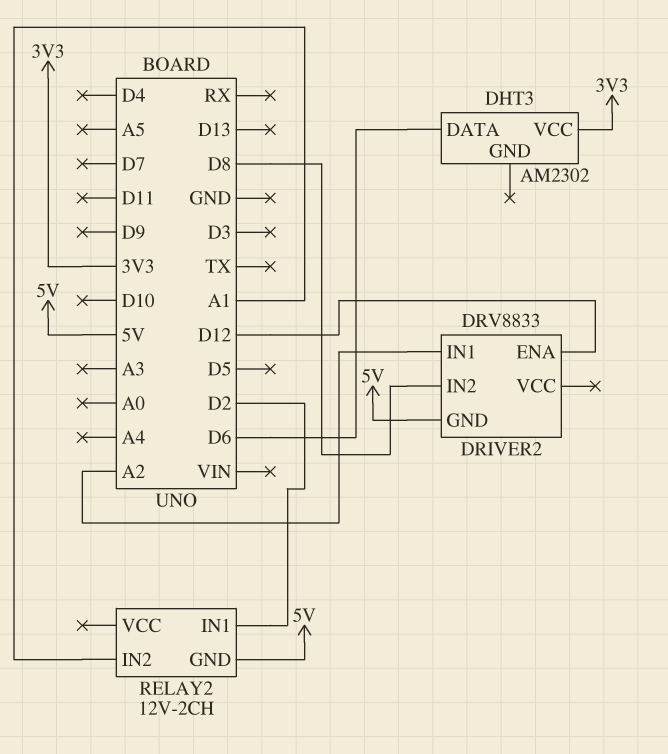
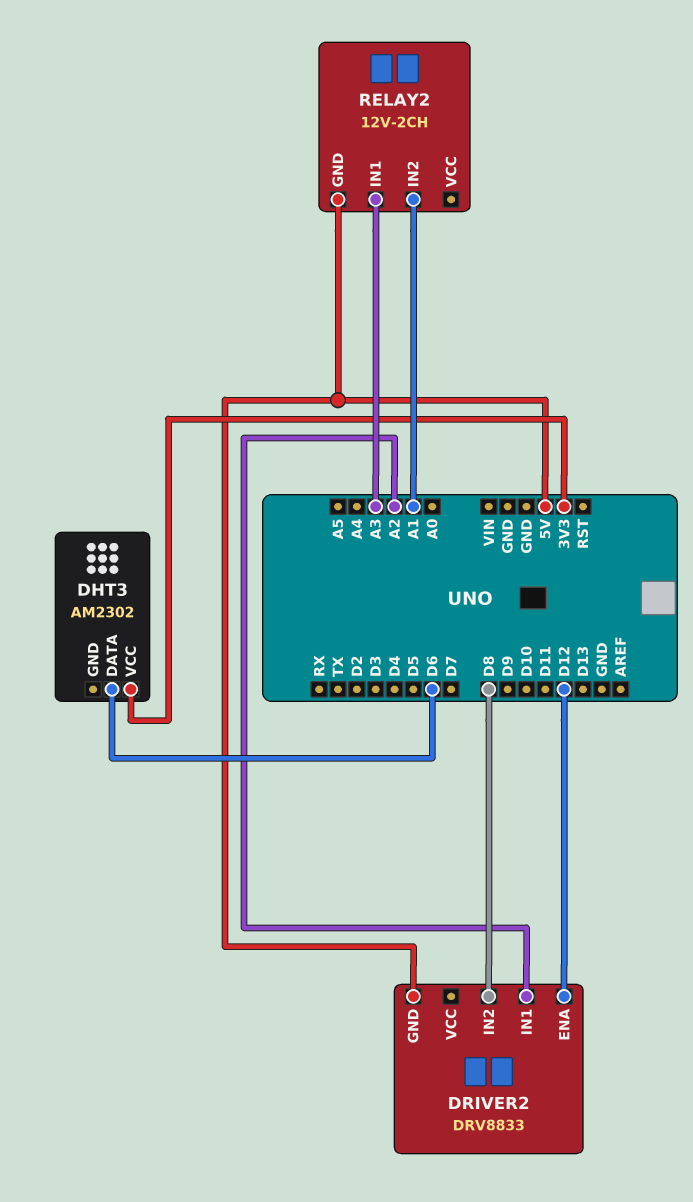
RELAY2 pin IN1: D2 -> A3

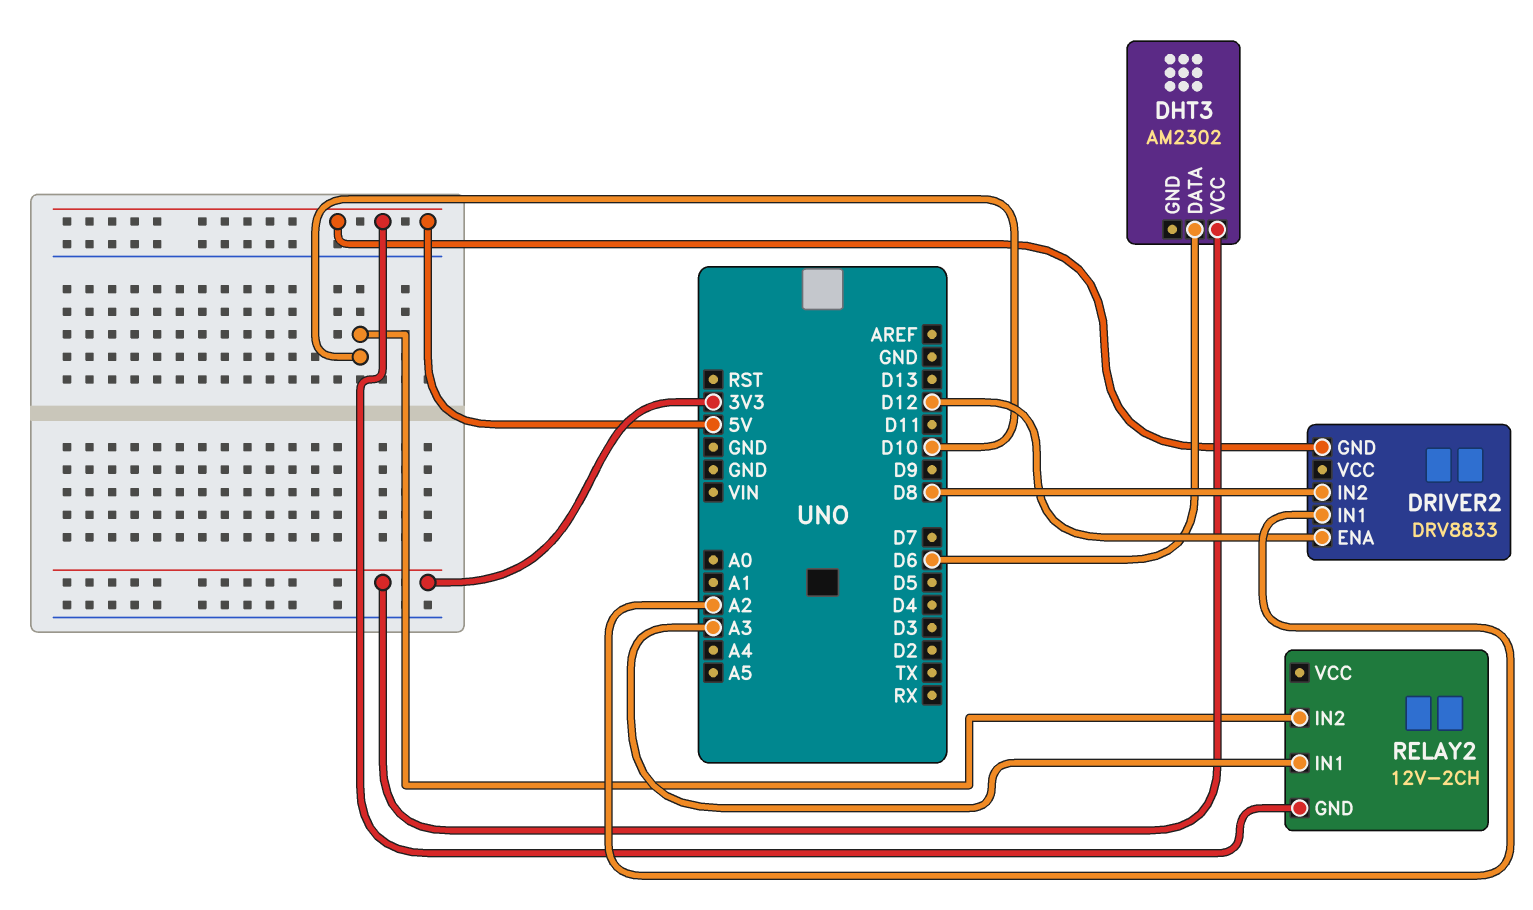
RELAY2 pin IN2: A1 -> D10

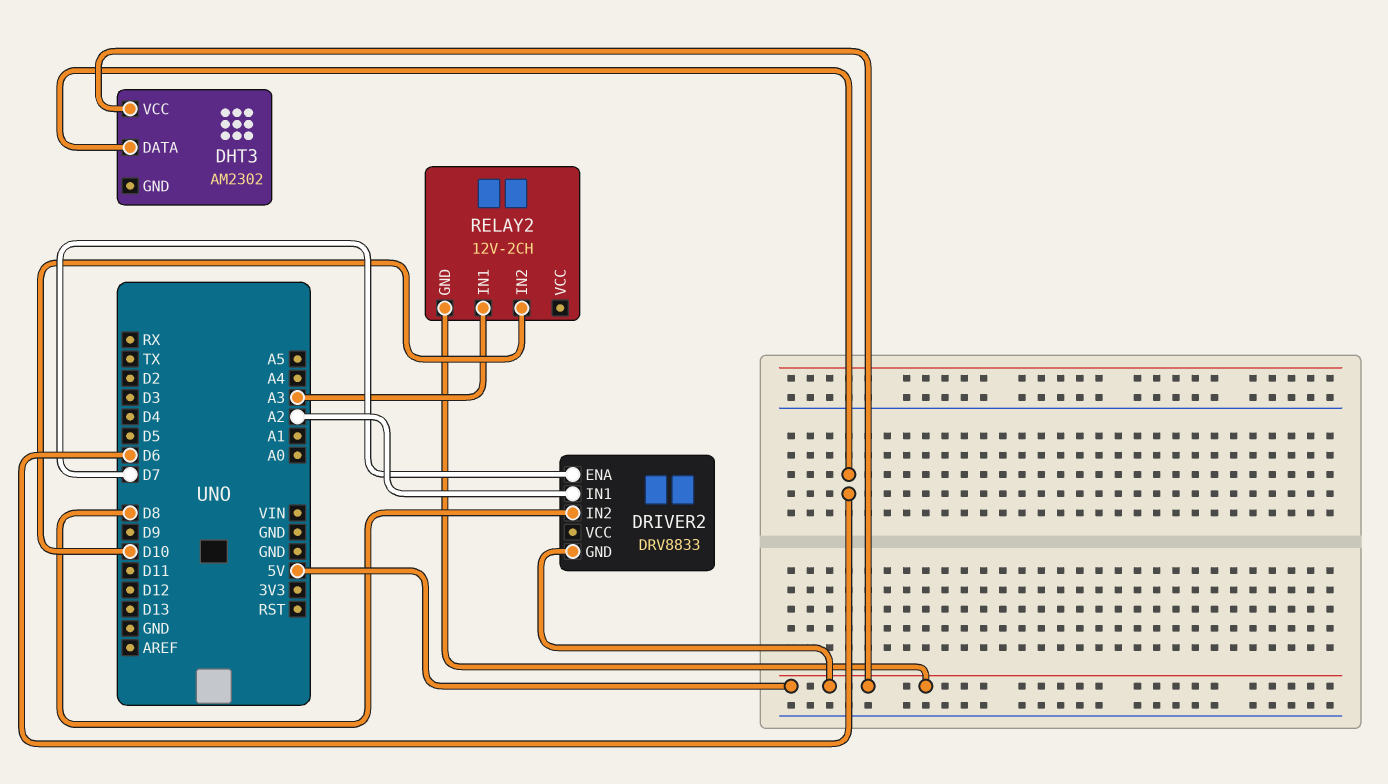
DHT3 pin VCC: 3V3 -> 5V
DRIVER2 pin ENA: D12 -> D7

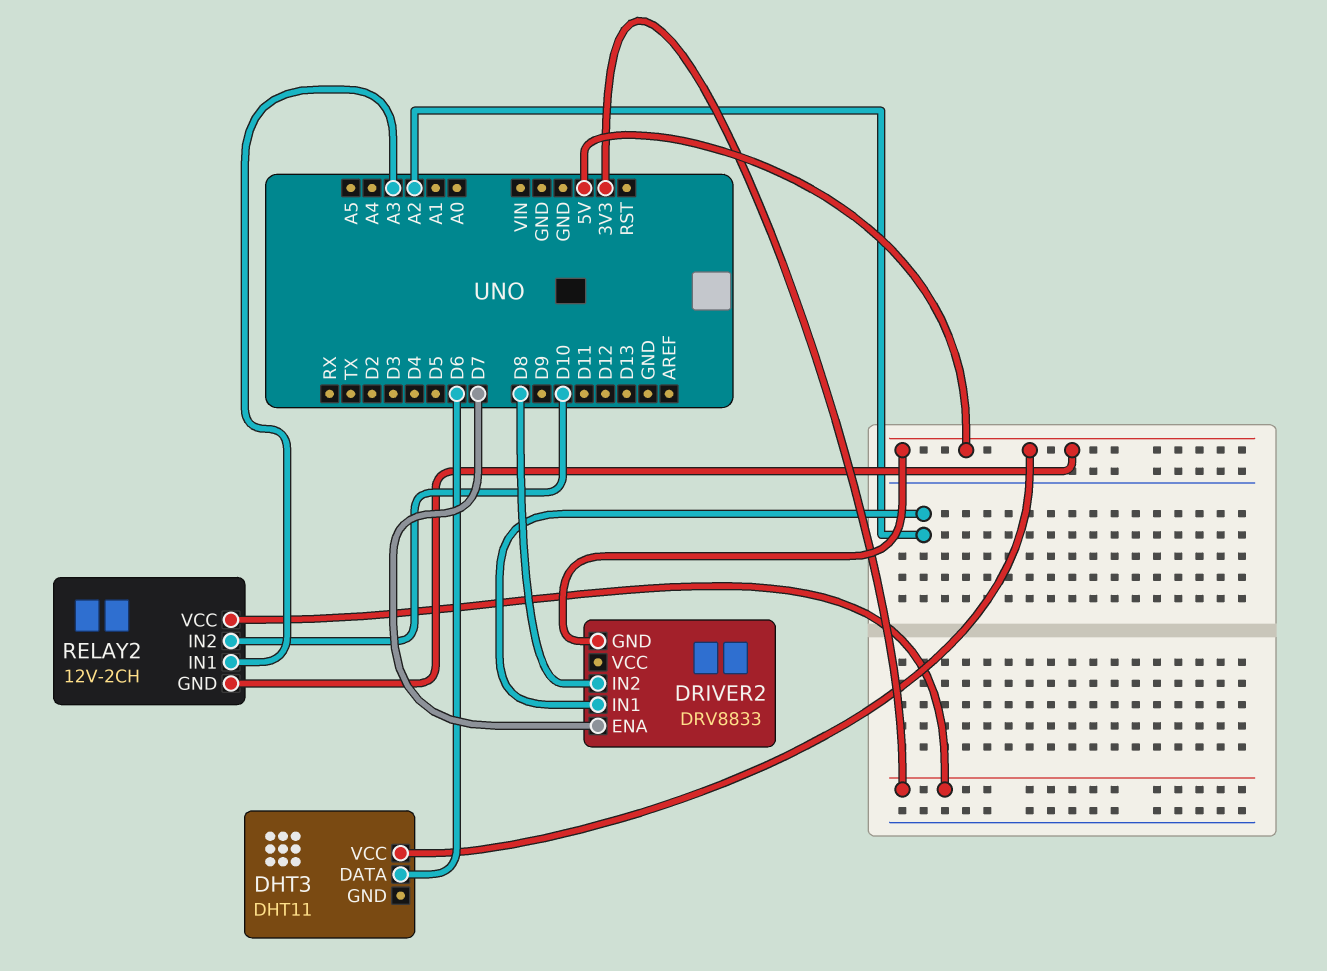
DHT3: AM2302 -> DHT11
RELAY2 pin VCC: none -> 3V3

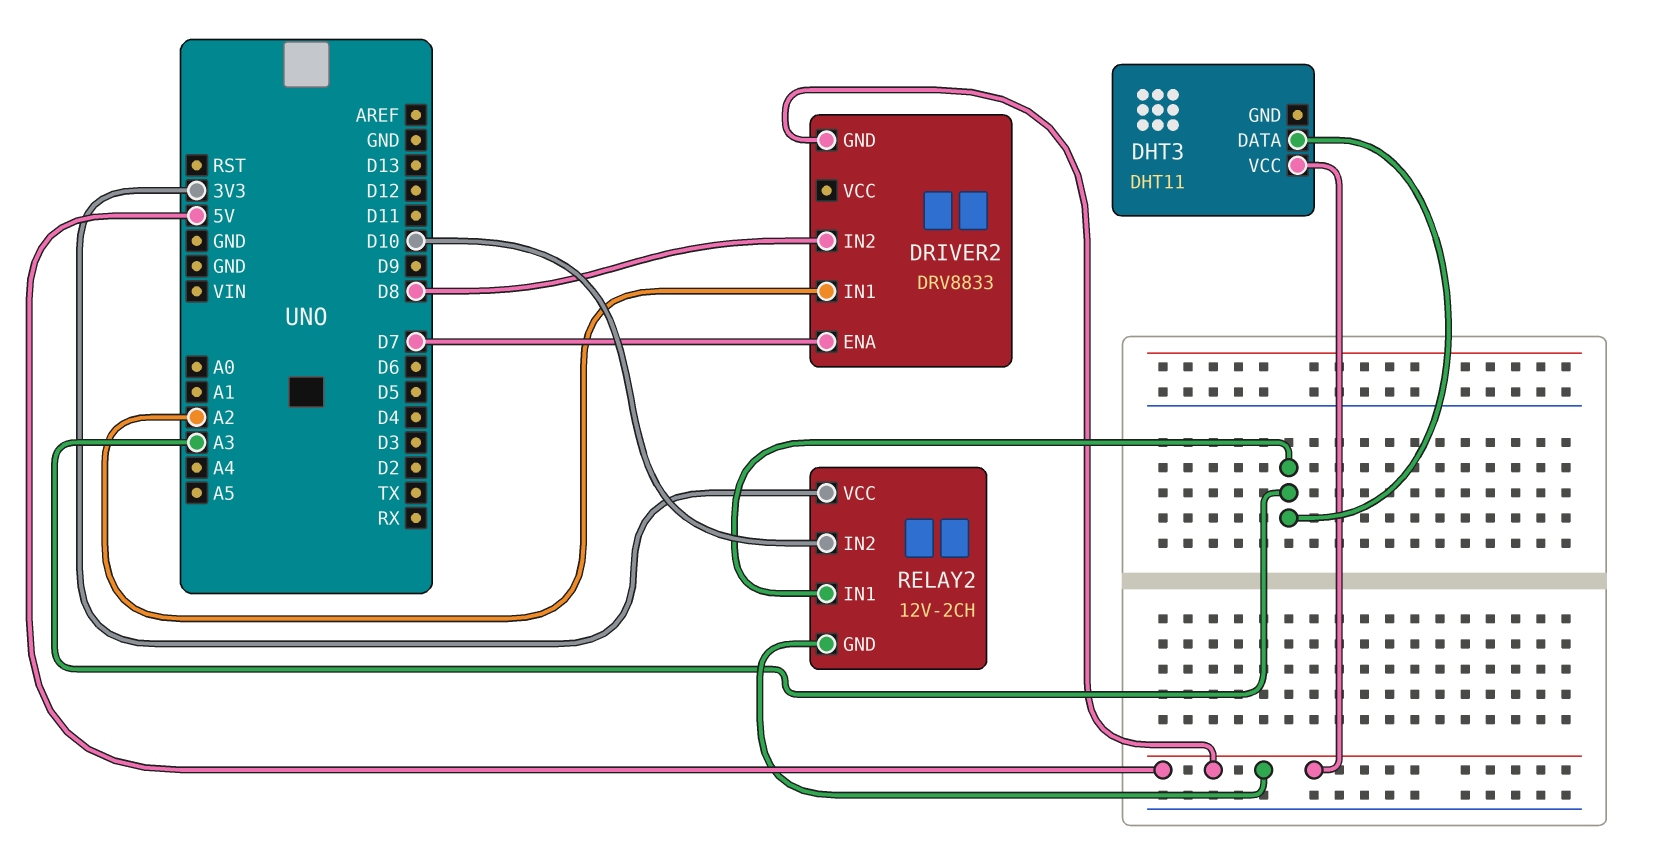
DHT3 pin DATA: D6 -> A3

